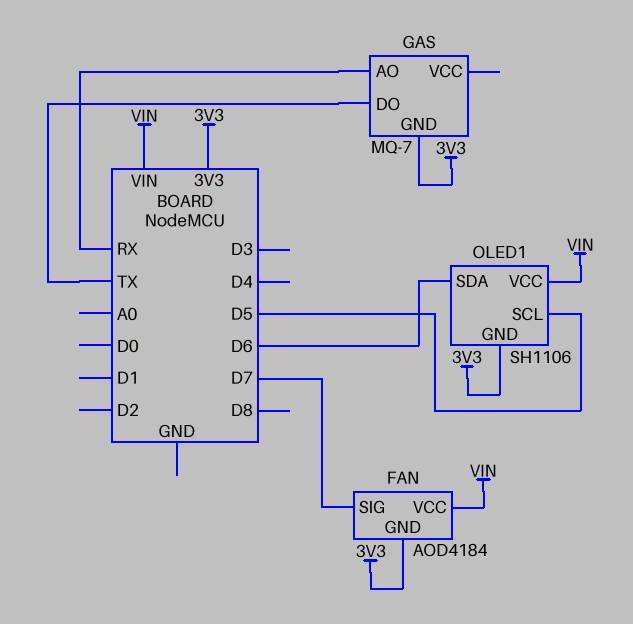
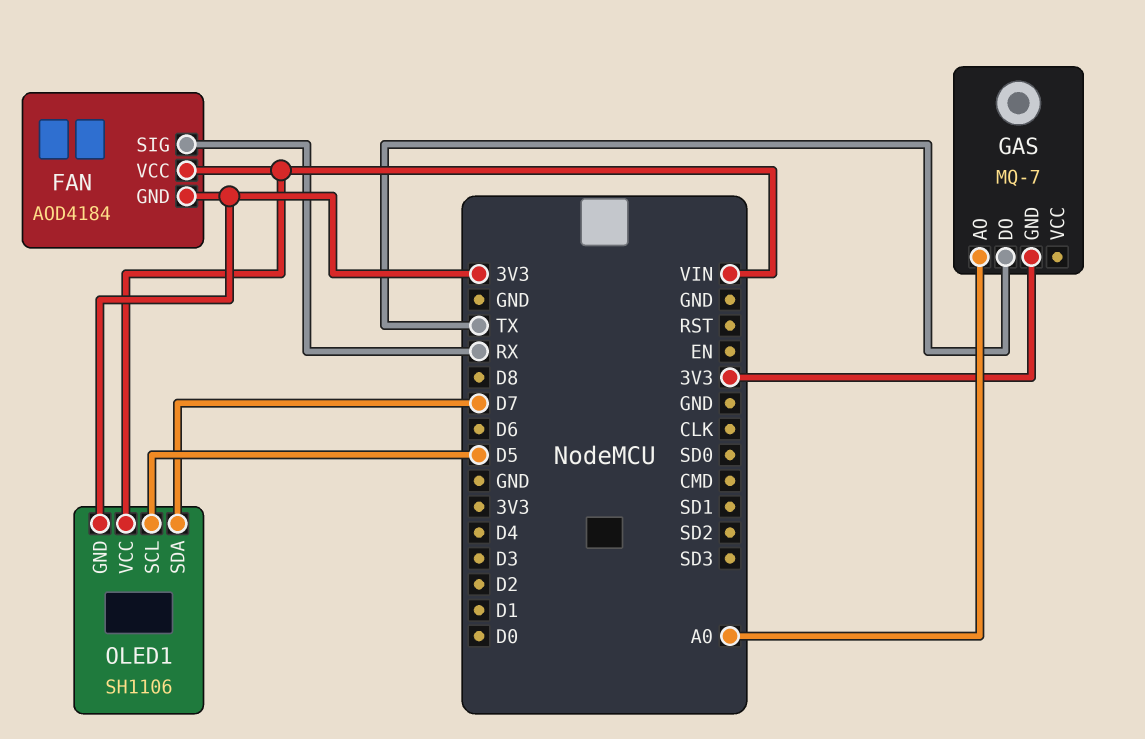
FAN pin SIG: D7 -> RX
GAS pin AO: RX -> A0
OLED1 pin SDA: D6 -> D7

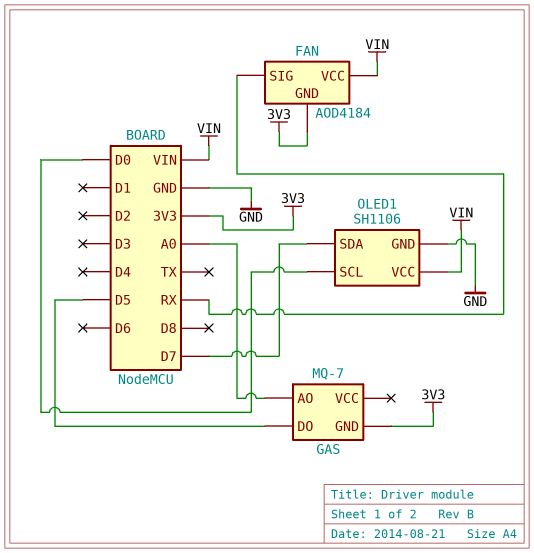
GAS pin DO: TX -> D5
OLED1 pin GND: 3V3 -> GND
OLED1 pin SCL: D5 -> D0

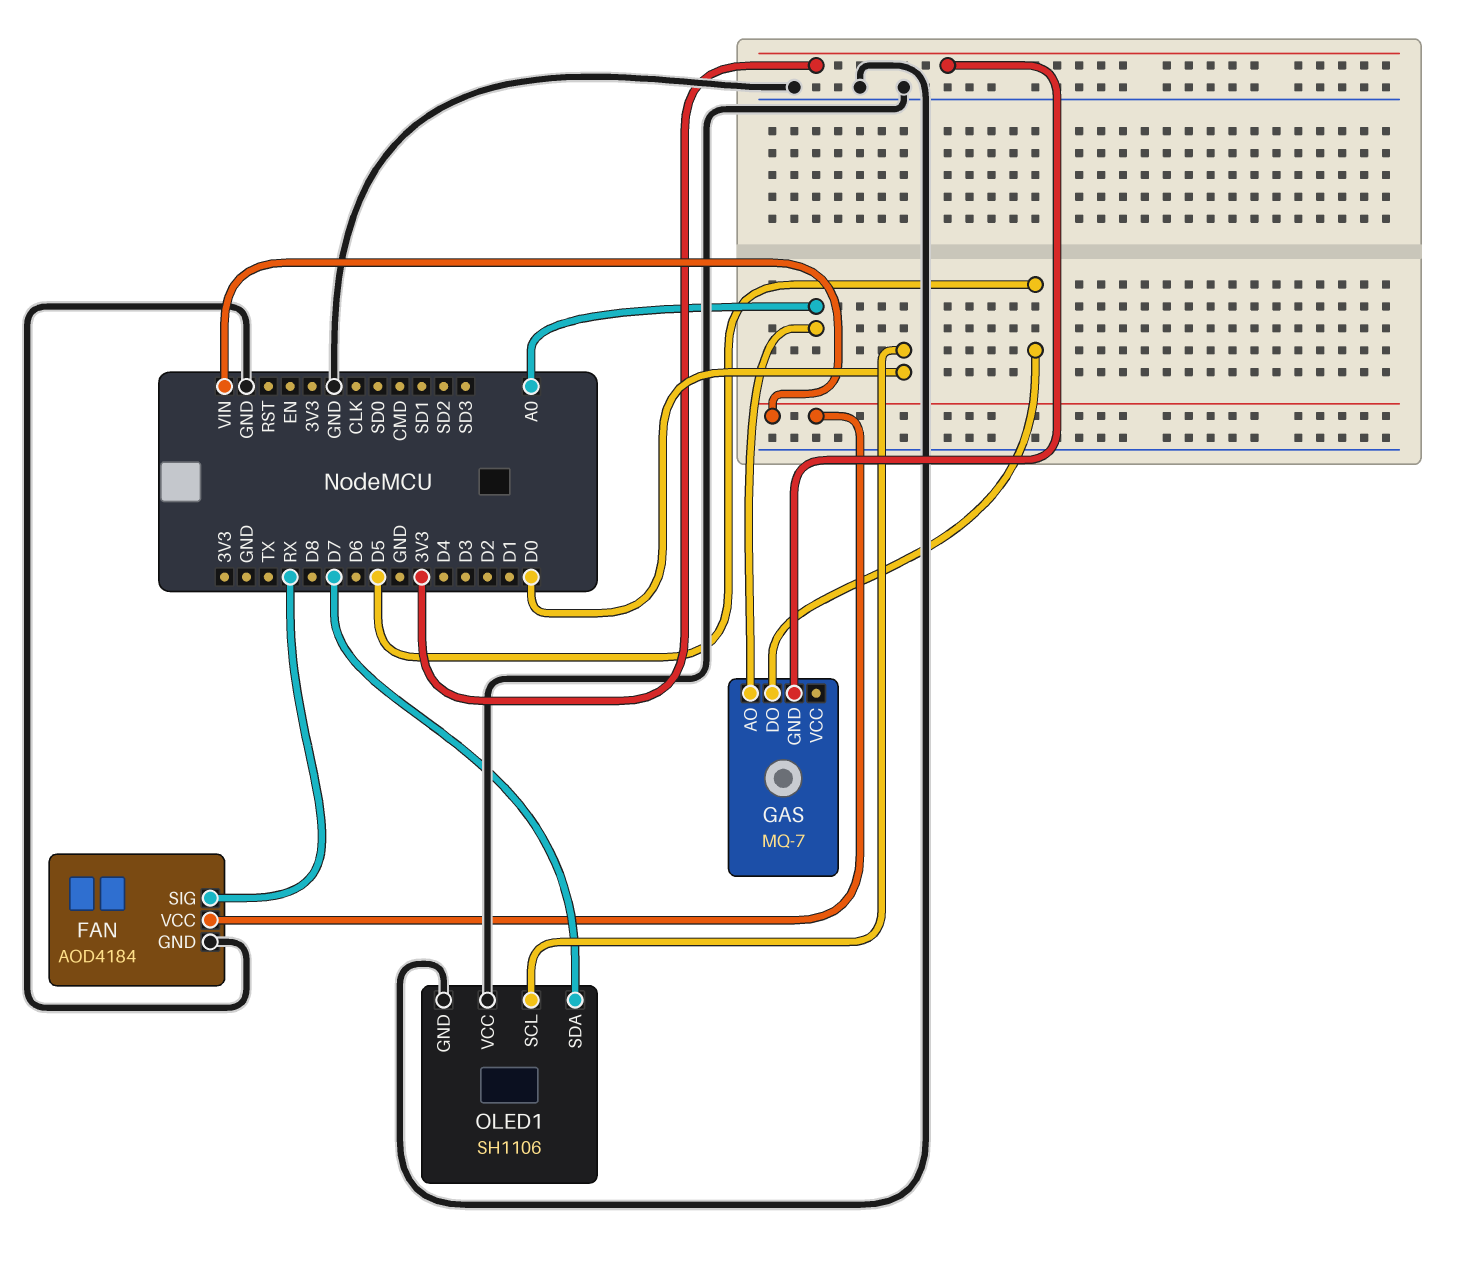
FAN pin GND: 3V3 -> GND
OLED1 pin VCC: VIN -> GND

